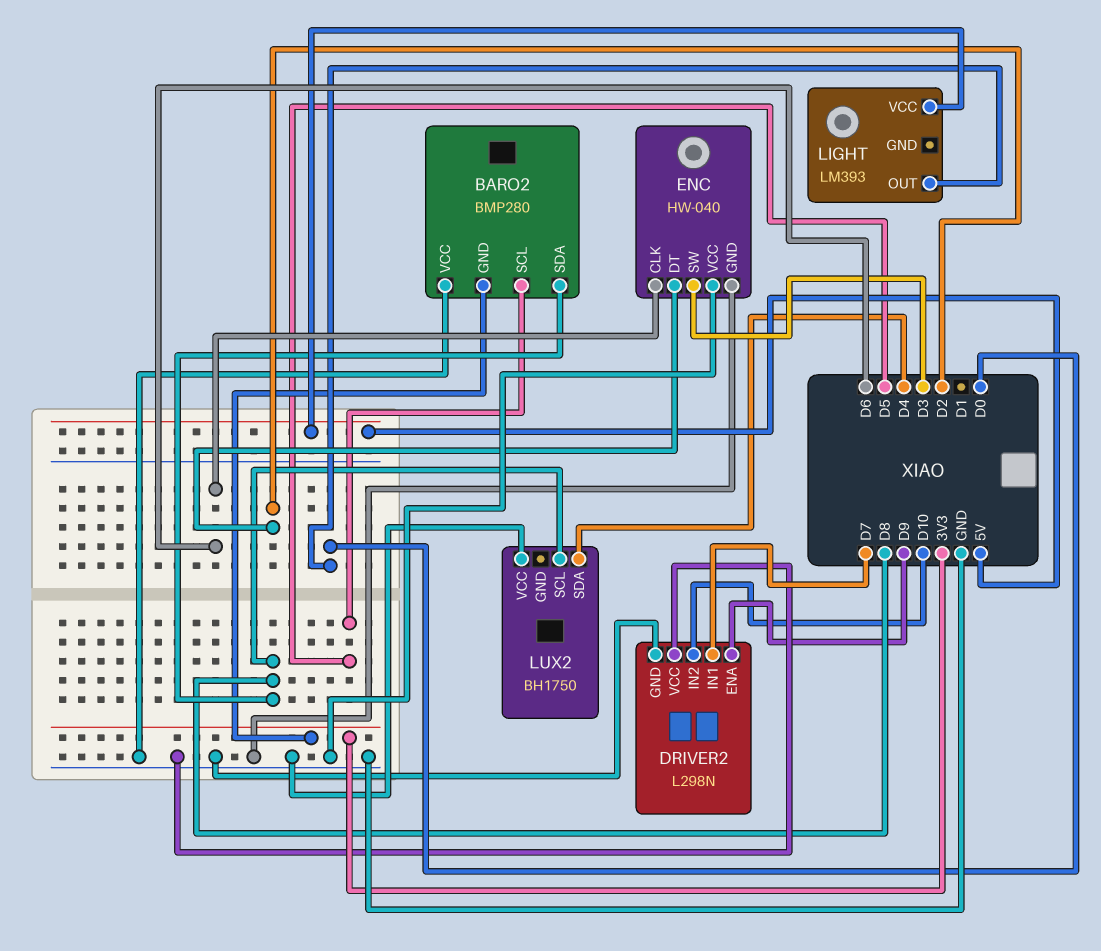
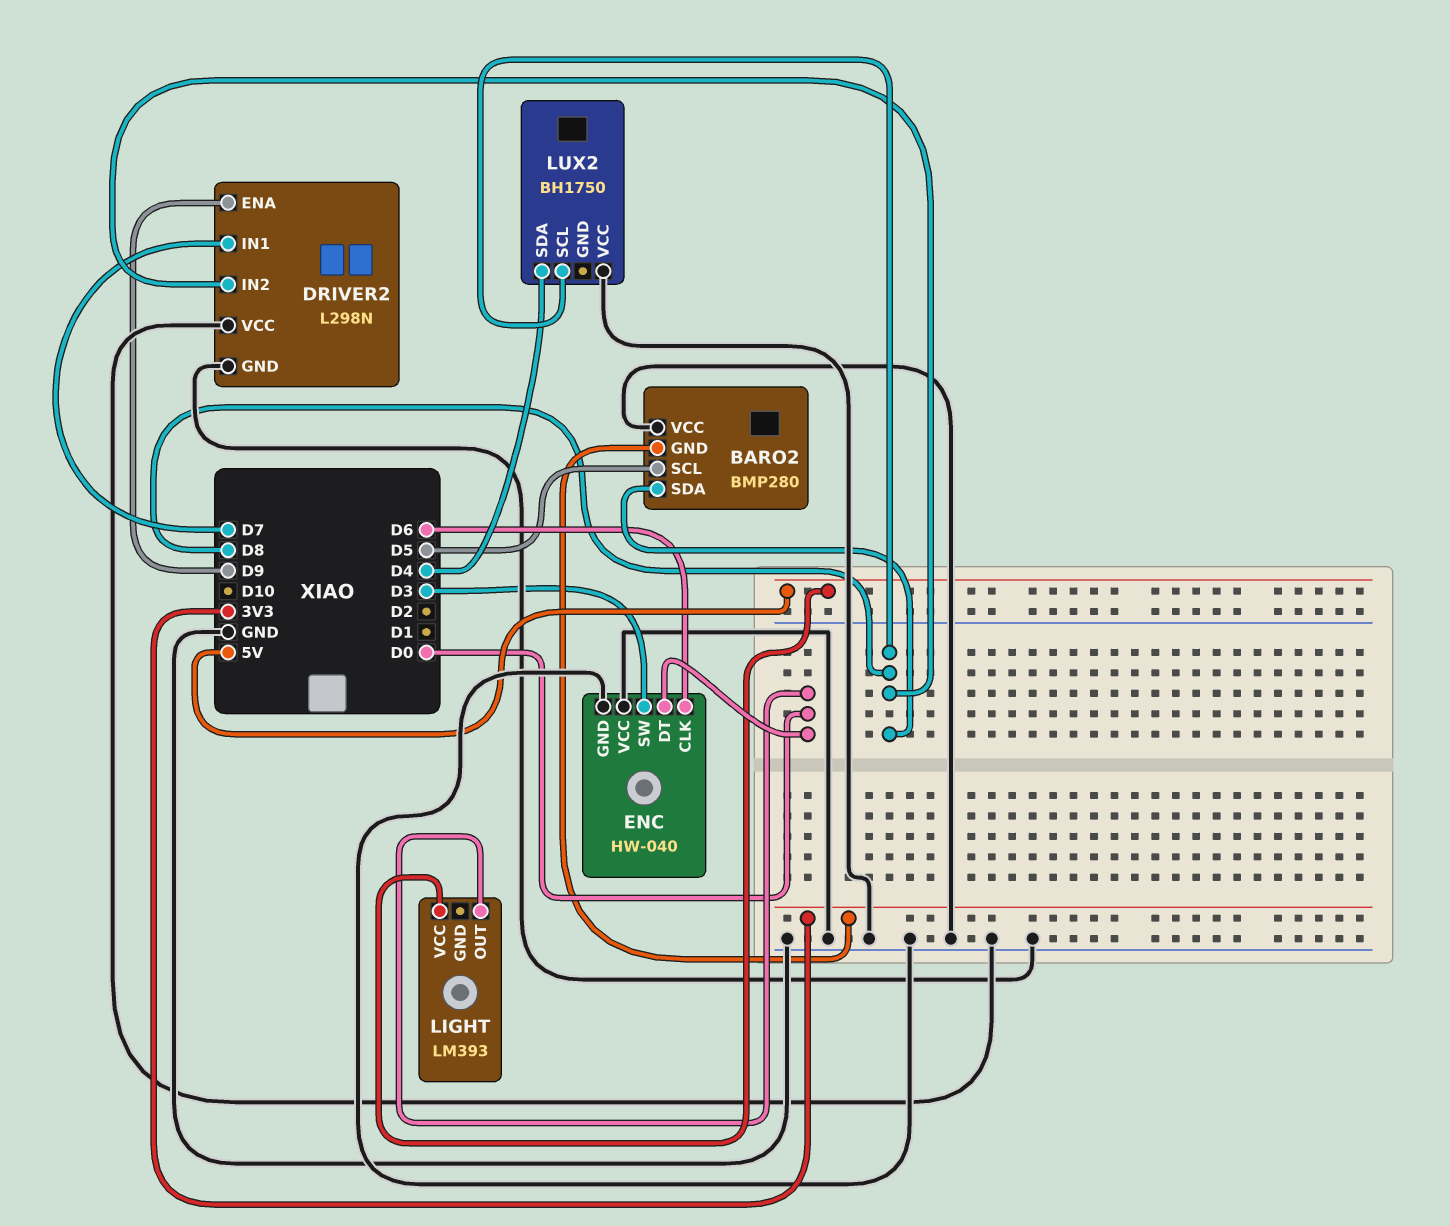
DRIVER2 pin IN2: D10 -> D8
ENC pin DT: D2 -> D0

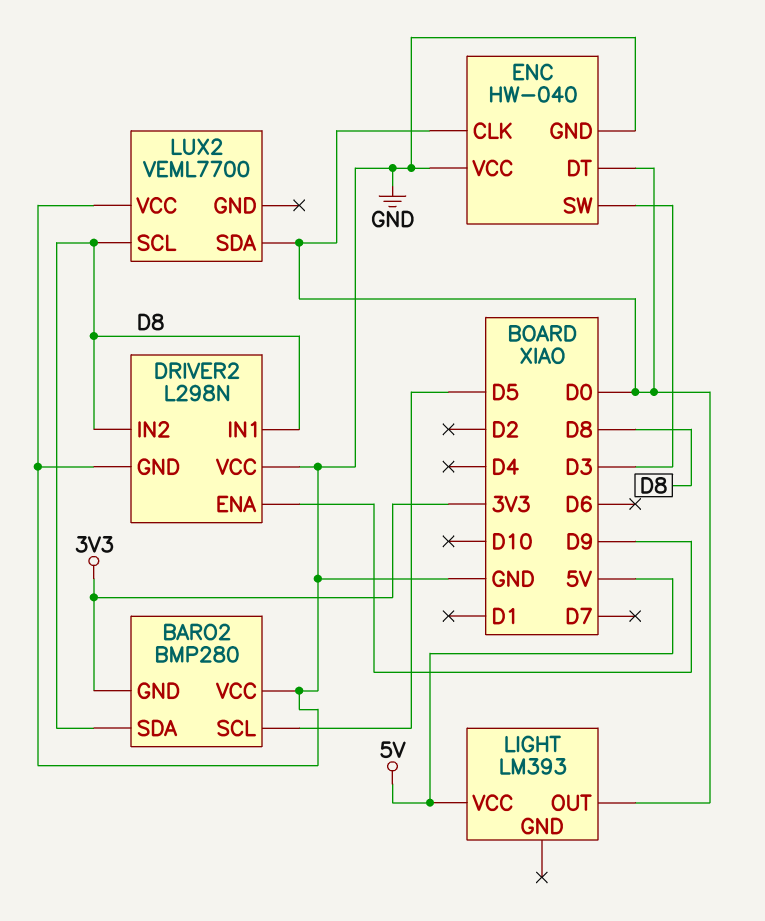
DRIVER2 pin IN1: D7 -> D8
ENC pin CLK: D6 -> D0
LUX2: BH1750 -> VEML7700
LUX2 pin SDA: D4 -> D0

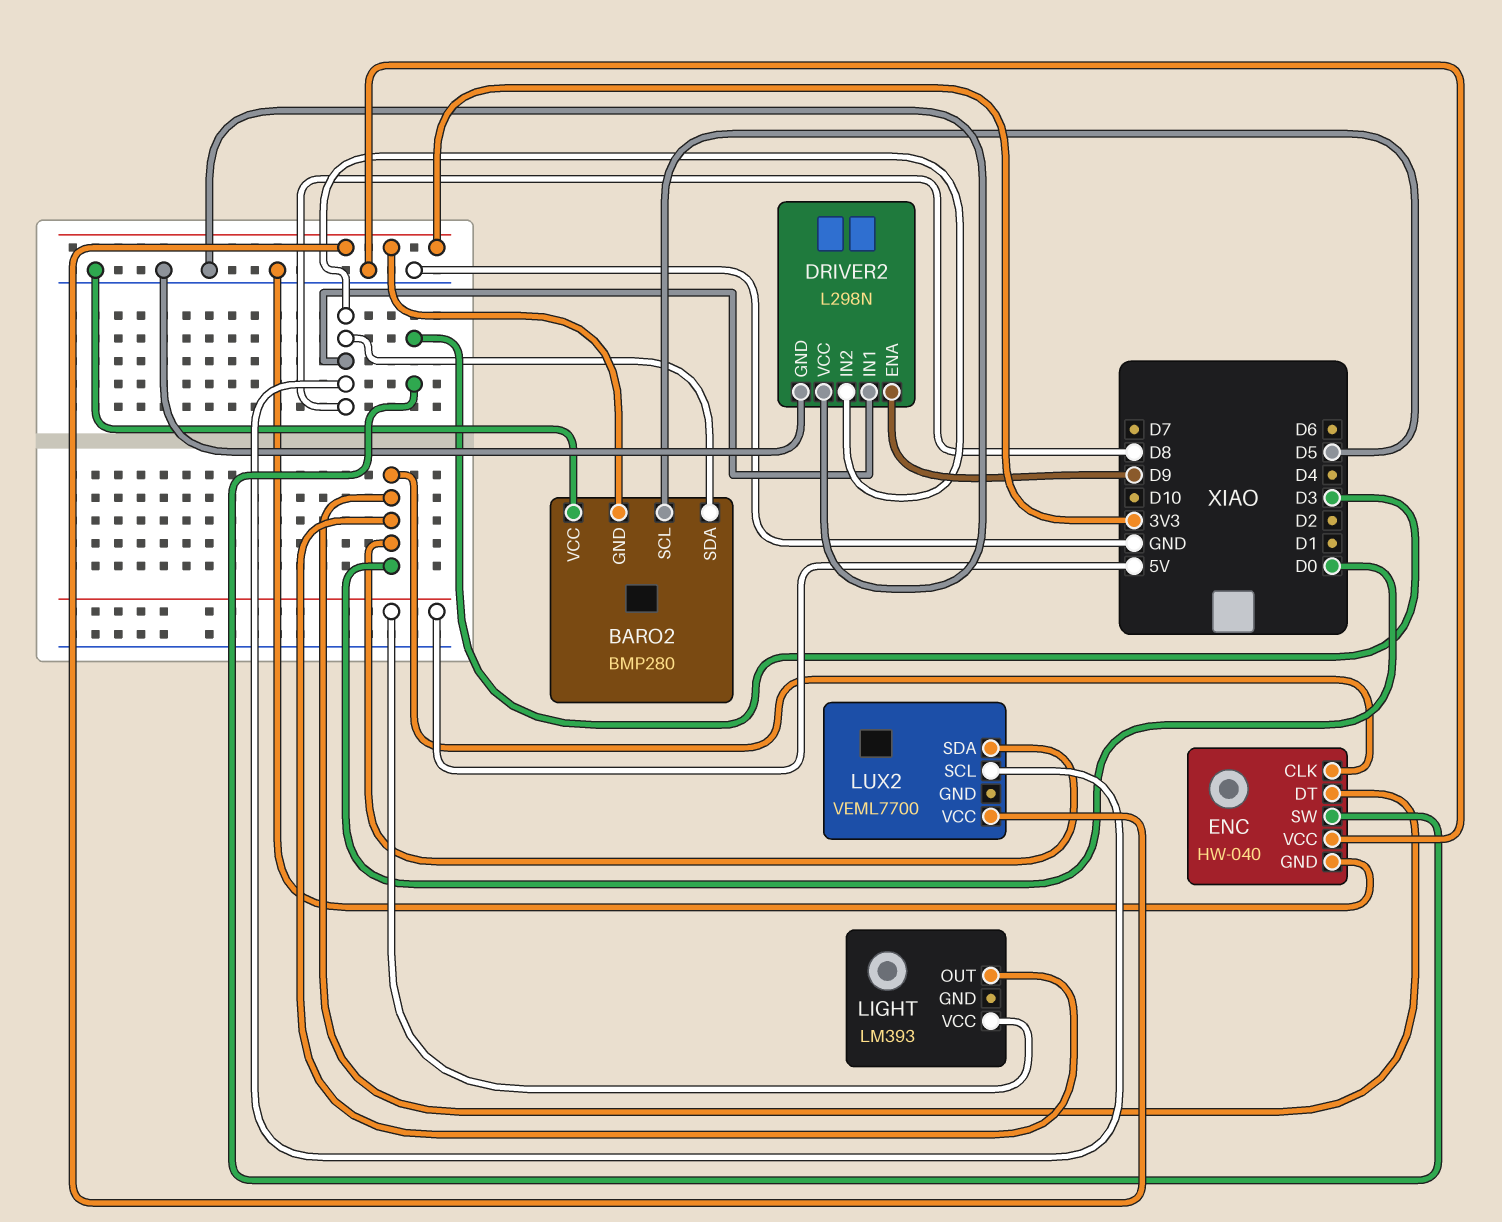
LUX2 pin VCC: GND -> 3V3

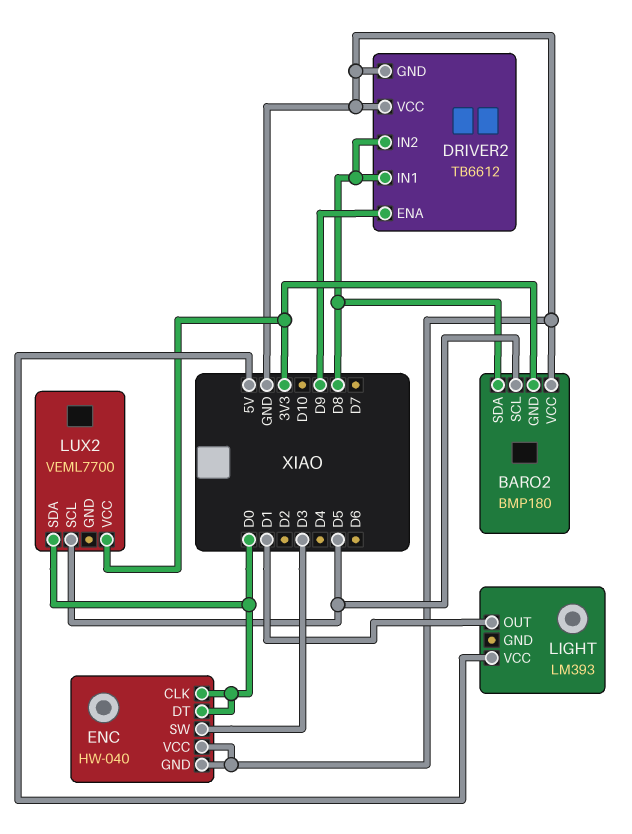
BARO2: BMP280 -> BMP180
DRIVER2: L298N -> TB6612
LIGHT pin OUT: D0 -> D1
LUX2 pin SCL: D8 -> D5

